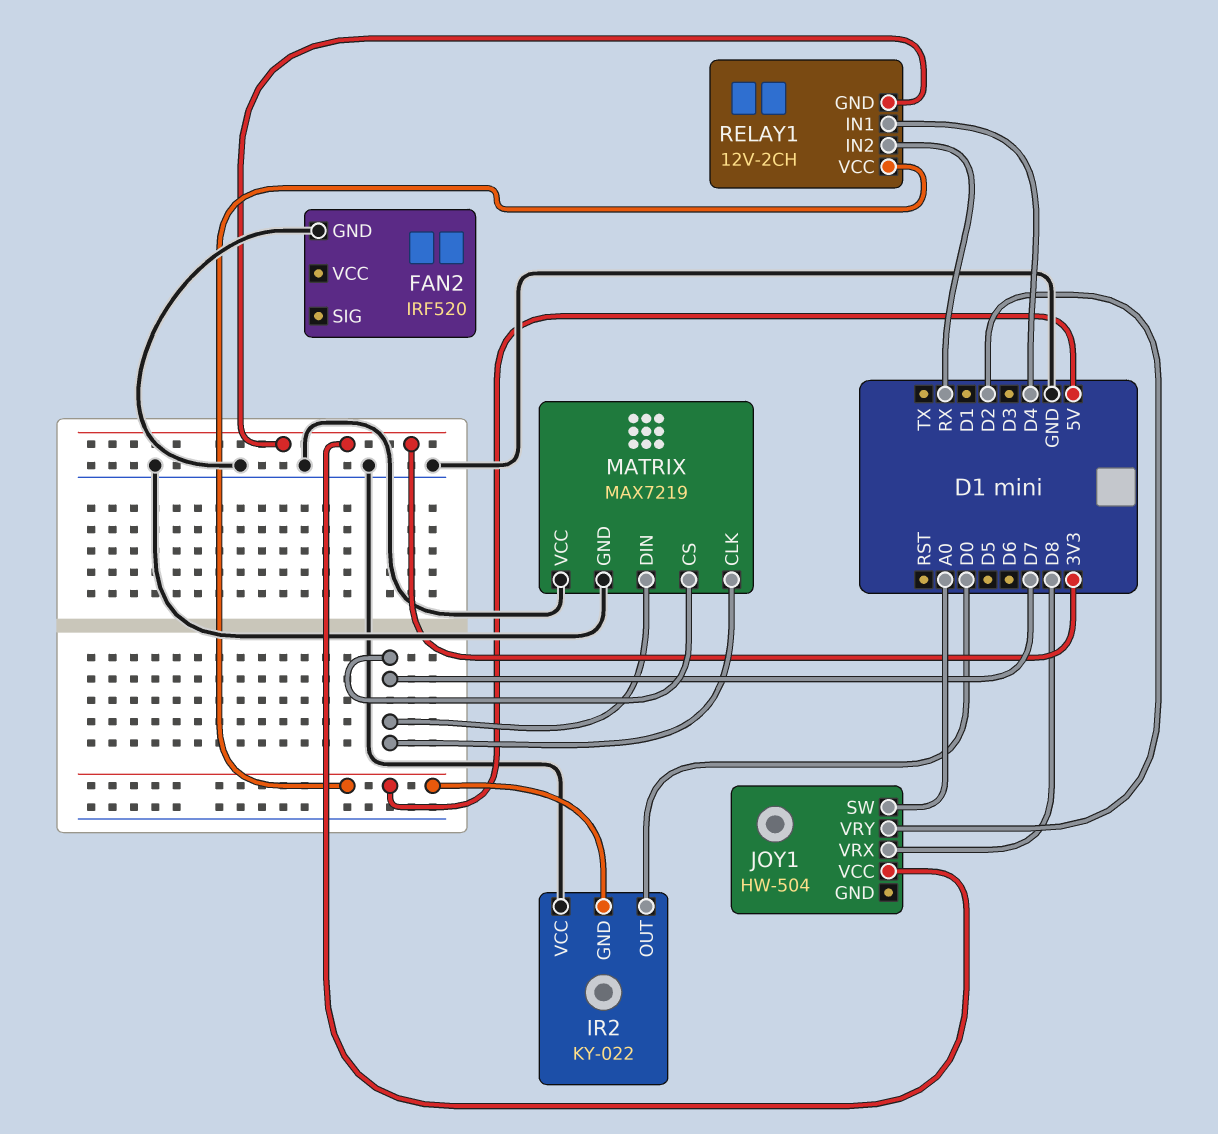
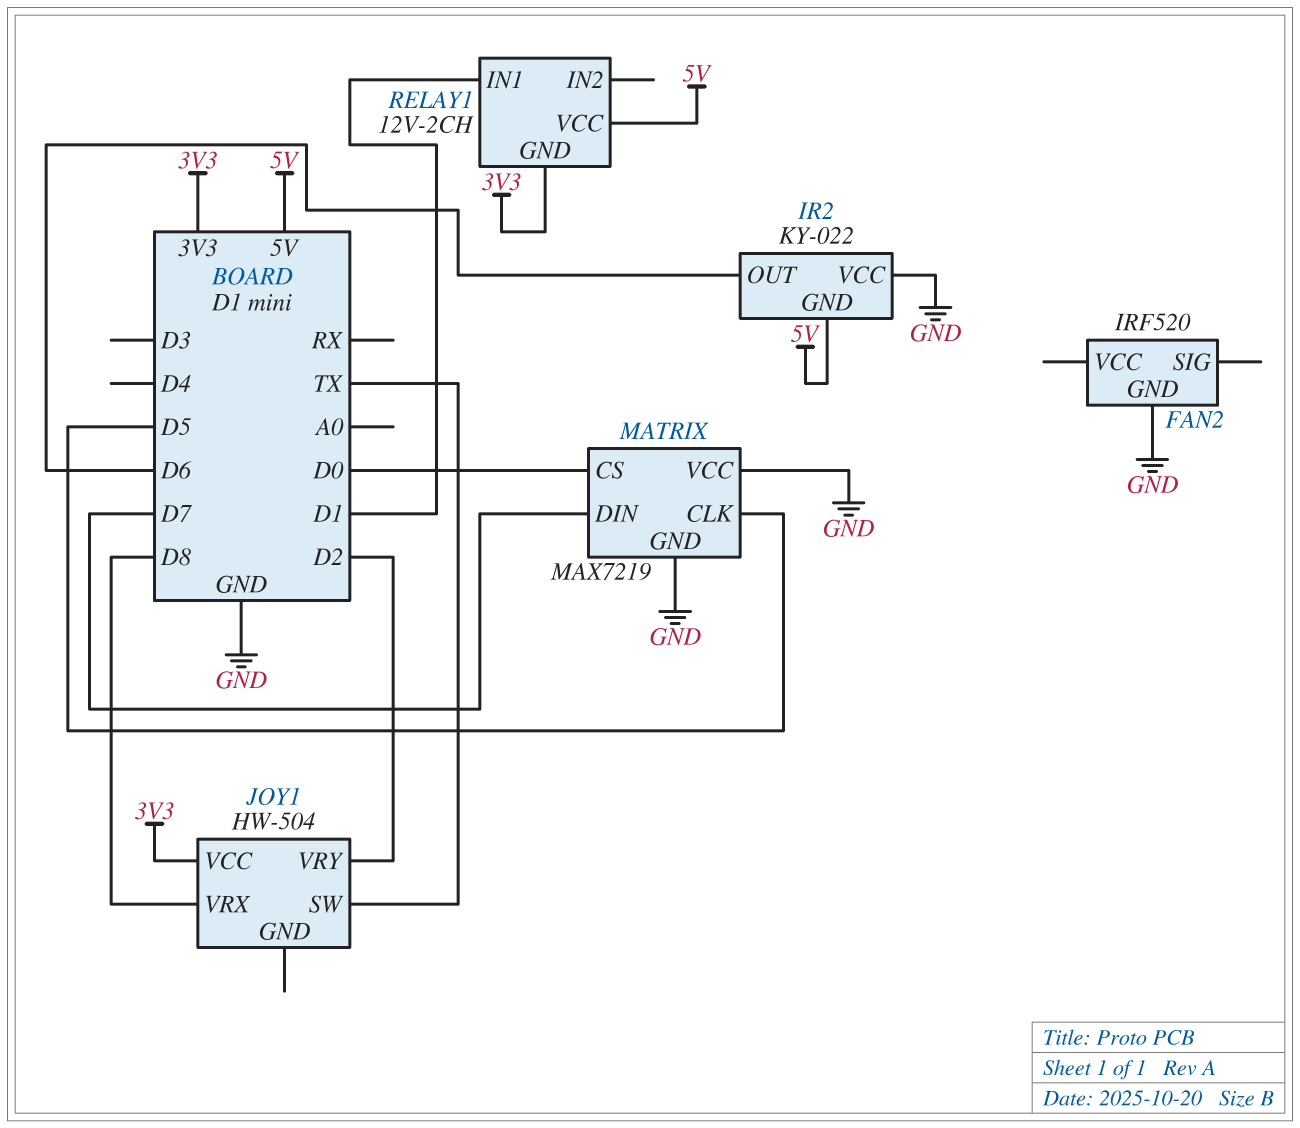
IR2 pin OUT: D0 -> D6
JOY1 pin SW: A0 -> TX
MATRIX pin CLK: D7 -> D5
MATRIX pin CS: D7 -> D0
RELAY1 pin IN1: D4 -> D1
RELAY1 pin IN2: RX -> none

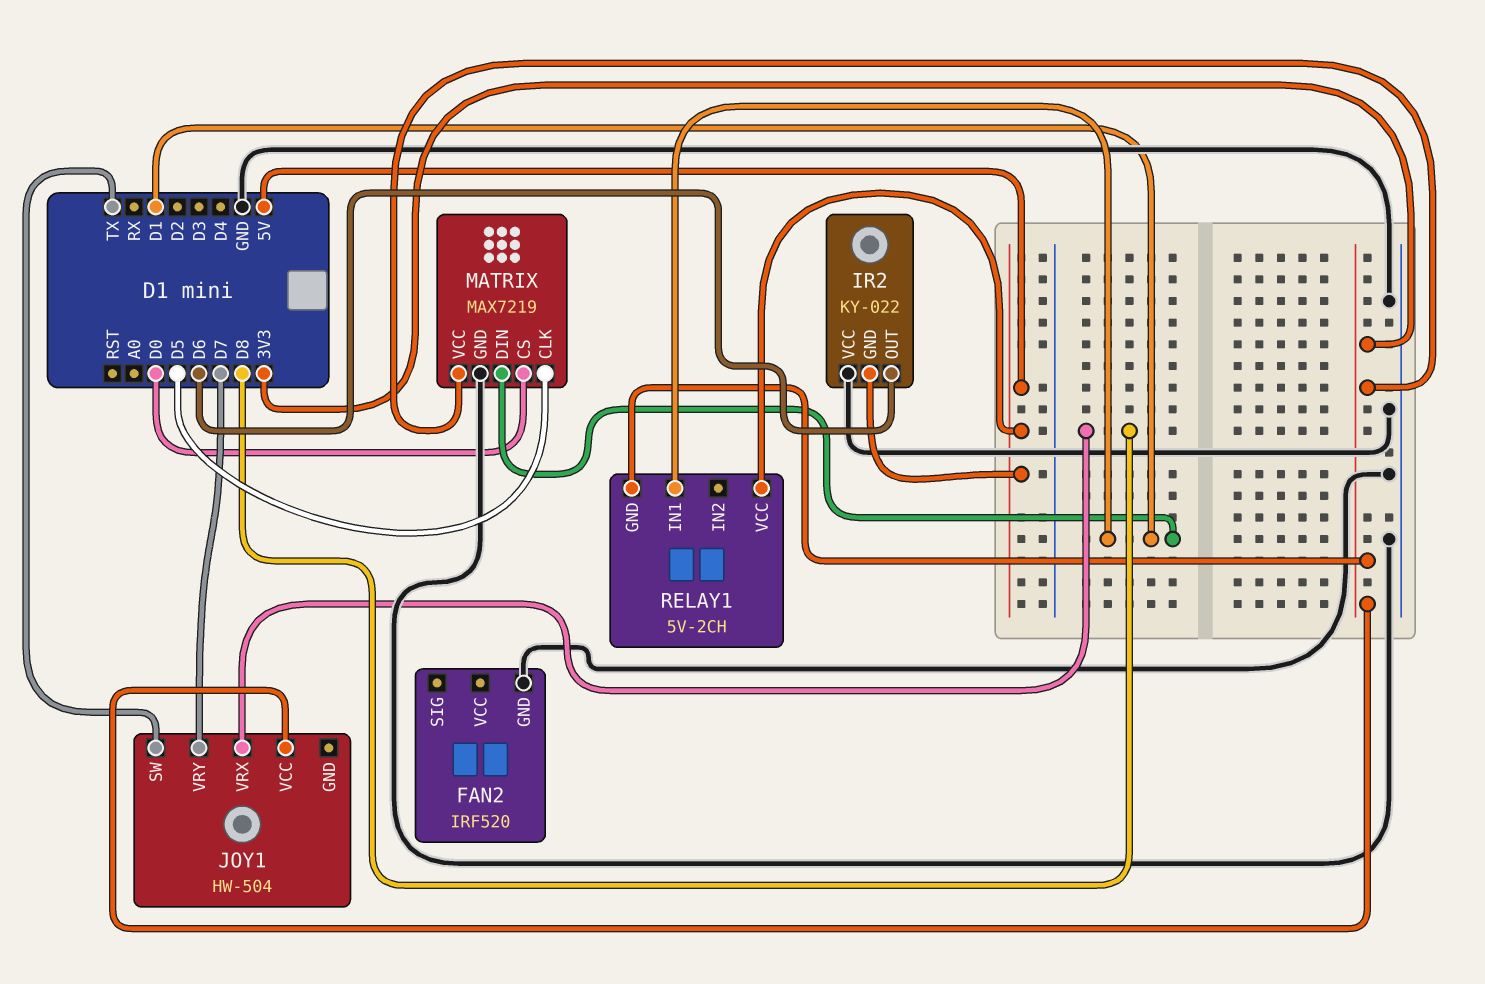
JOY1 pin VRY: D2 -> D7
MATRIX pin DIN: D7 -> D1
MATRIX pin VCC: GND -> 3V3
RELAY1: 12V-2CH -> 5V-2CH

